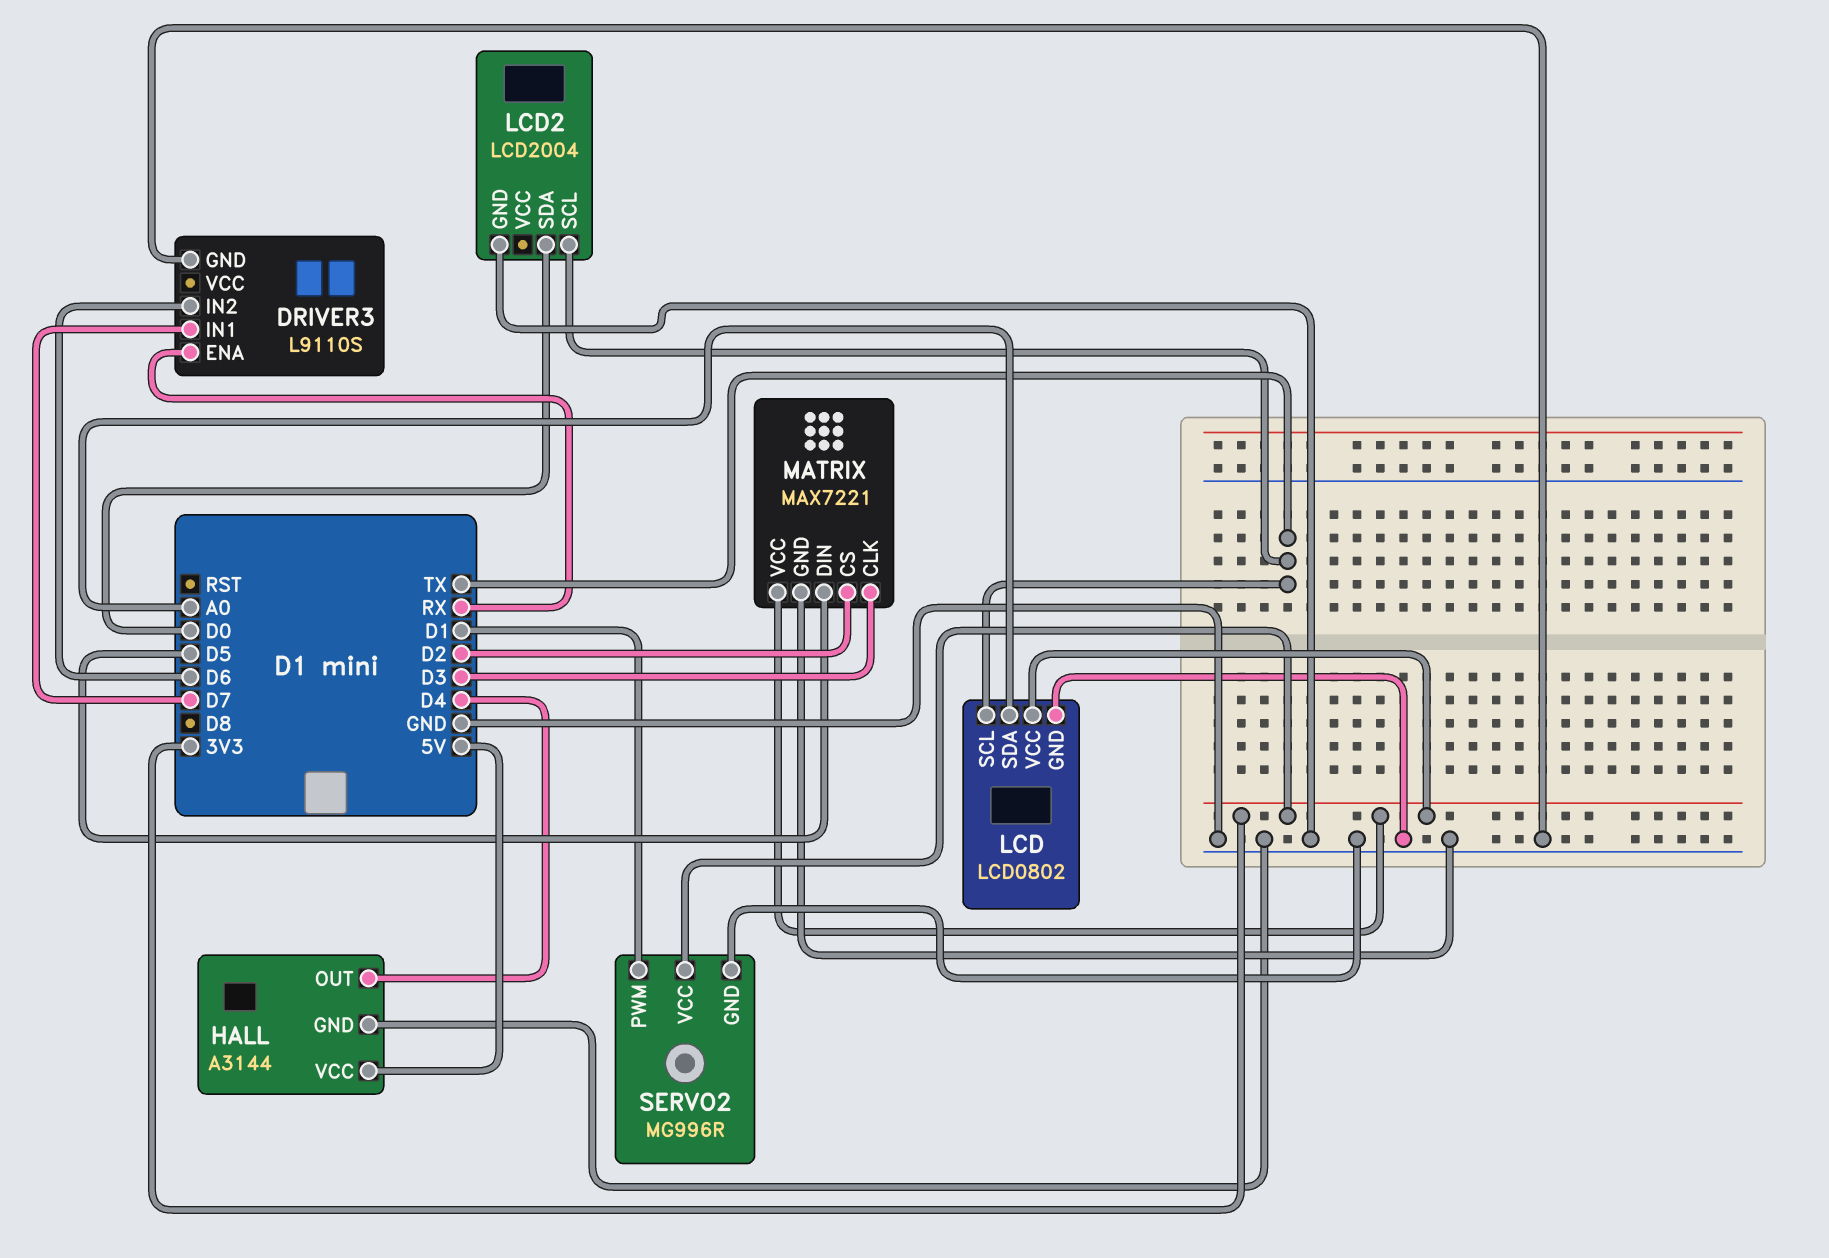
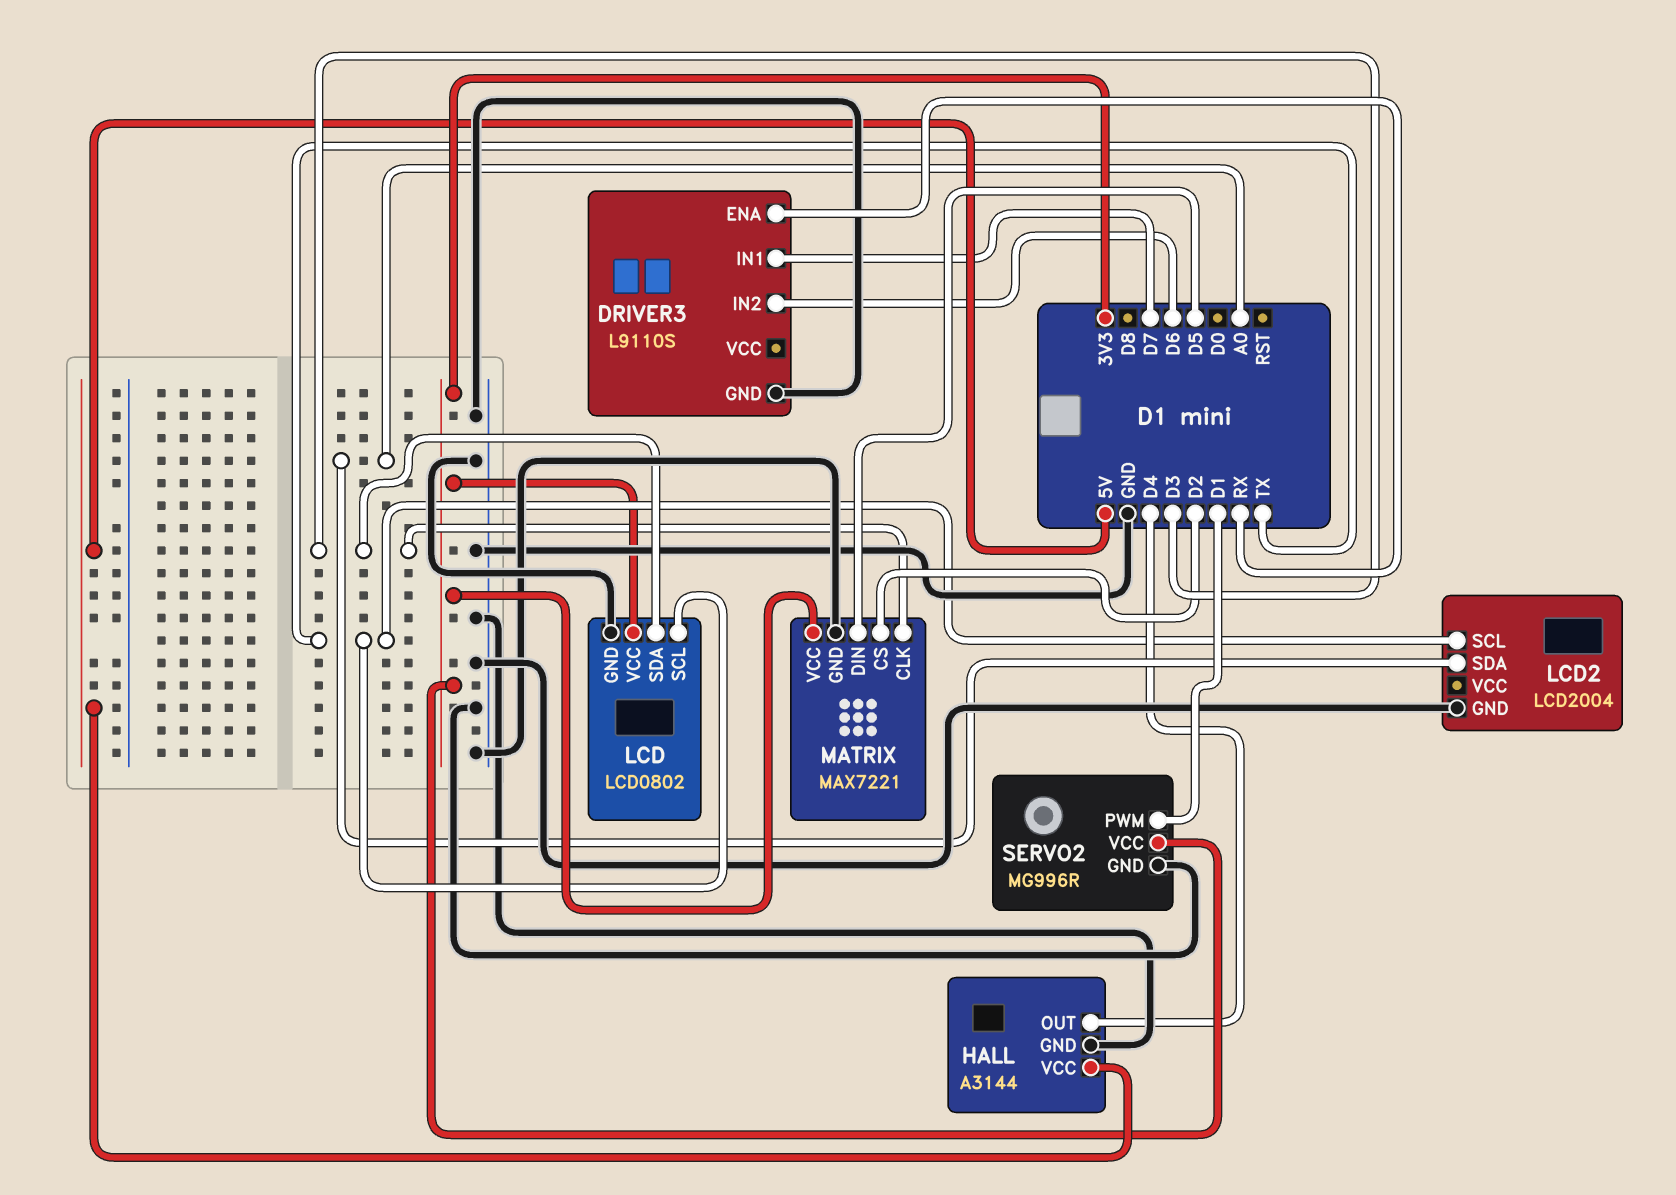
LCD pin SDA: A0 -> D3
LCD2 pin SDA: D0 -> A0

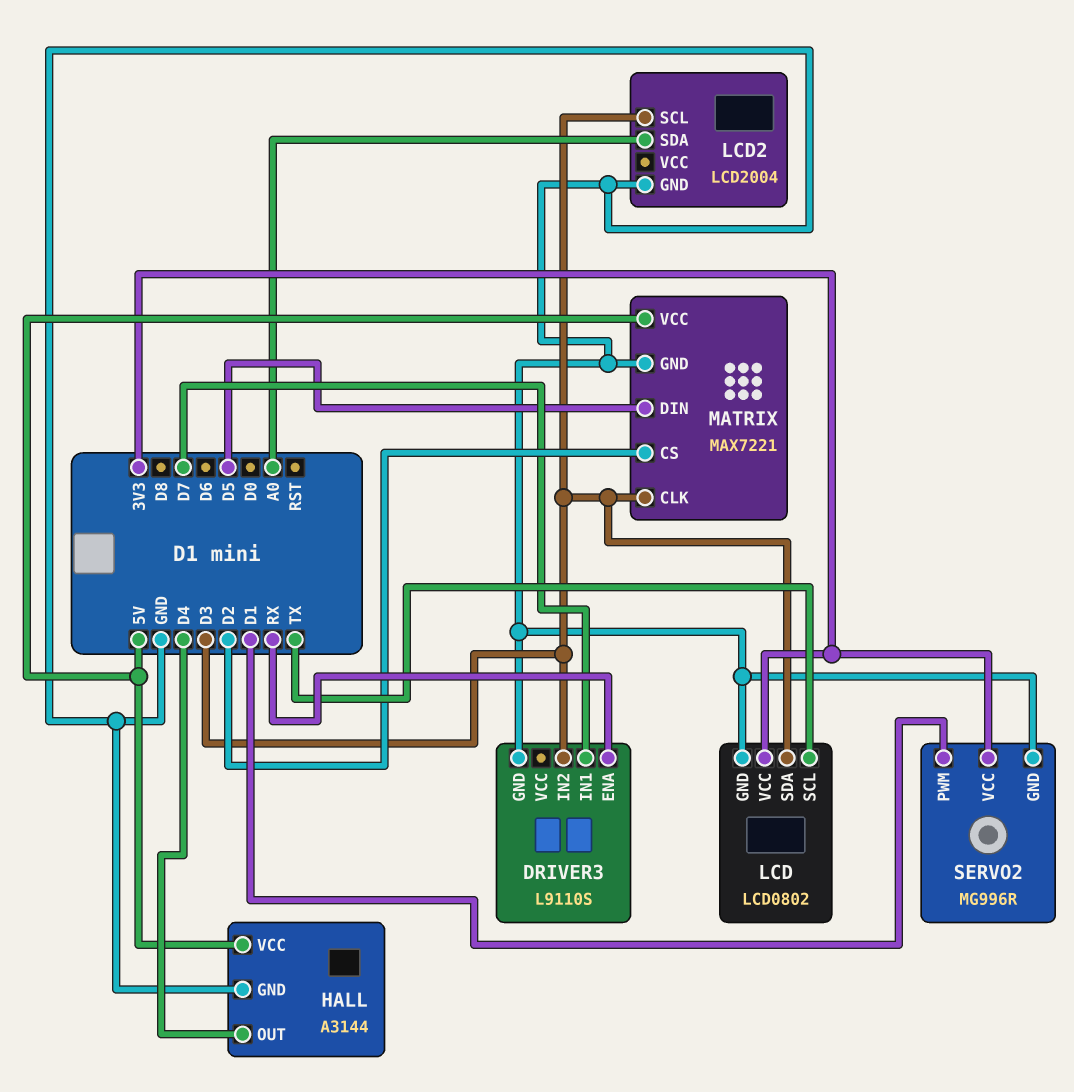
DRIVER3 pin IN2: D6 -> D3
LCD2 pin SCL: TX -> D3
MATRIX pin VCC: 3V3 -> 5V

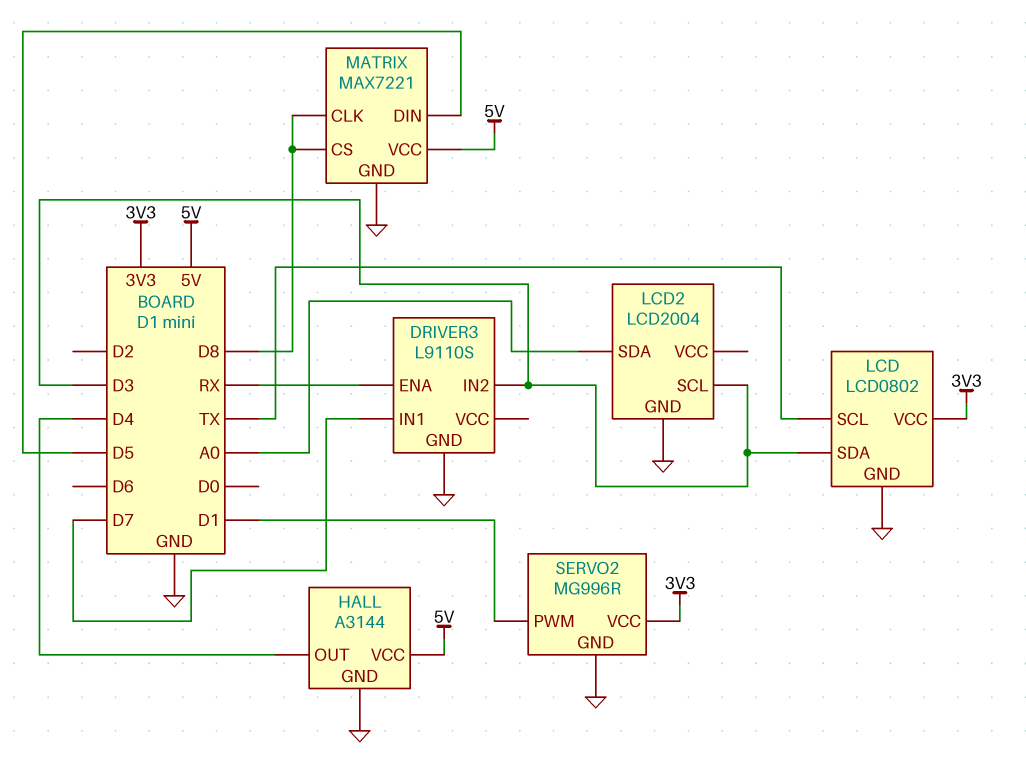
MATRIX pin CLK: D3 -> D8
MATRIX pin CS: D2 -> D8

